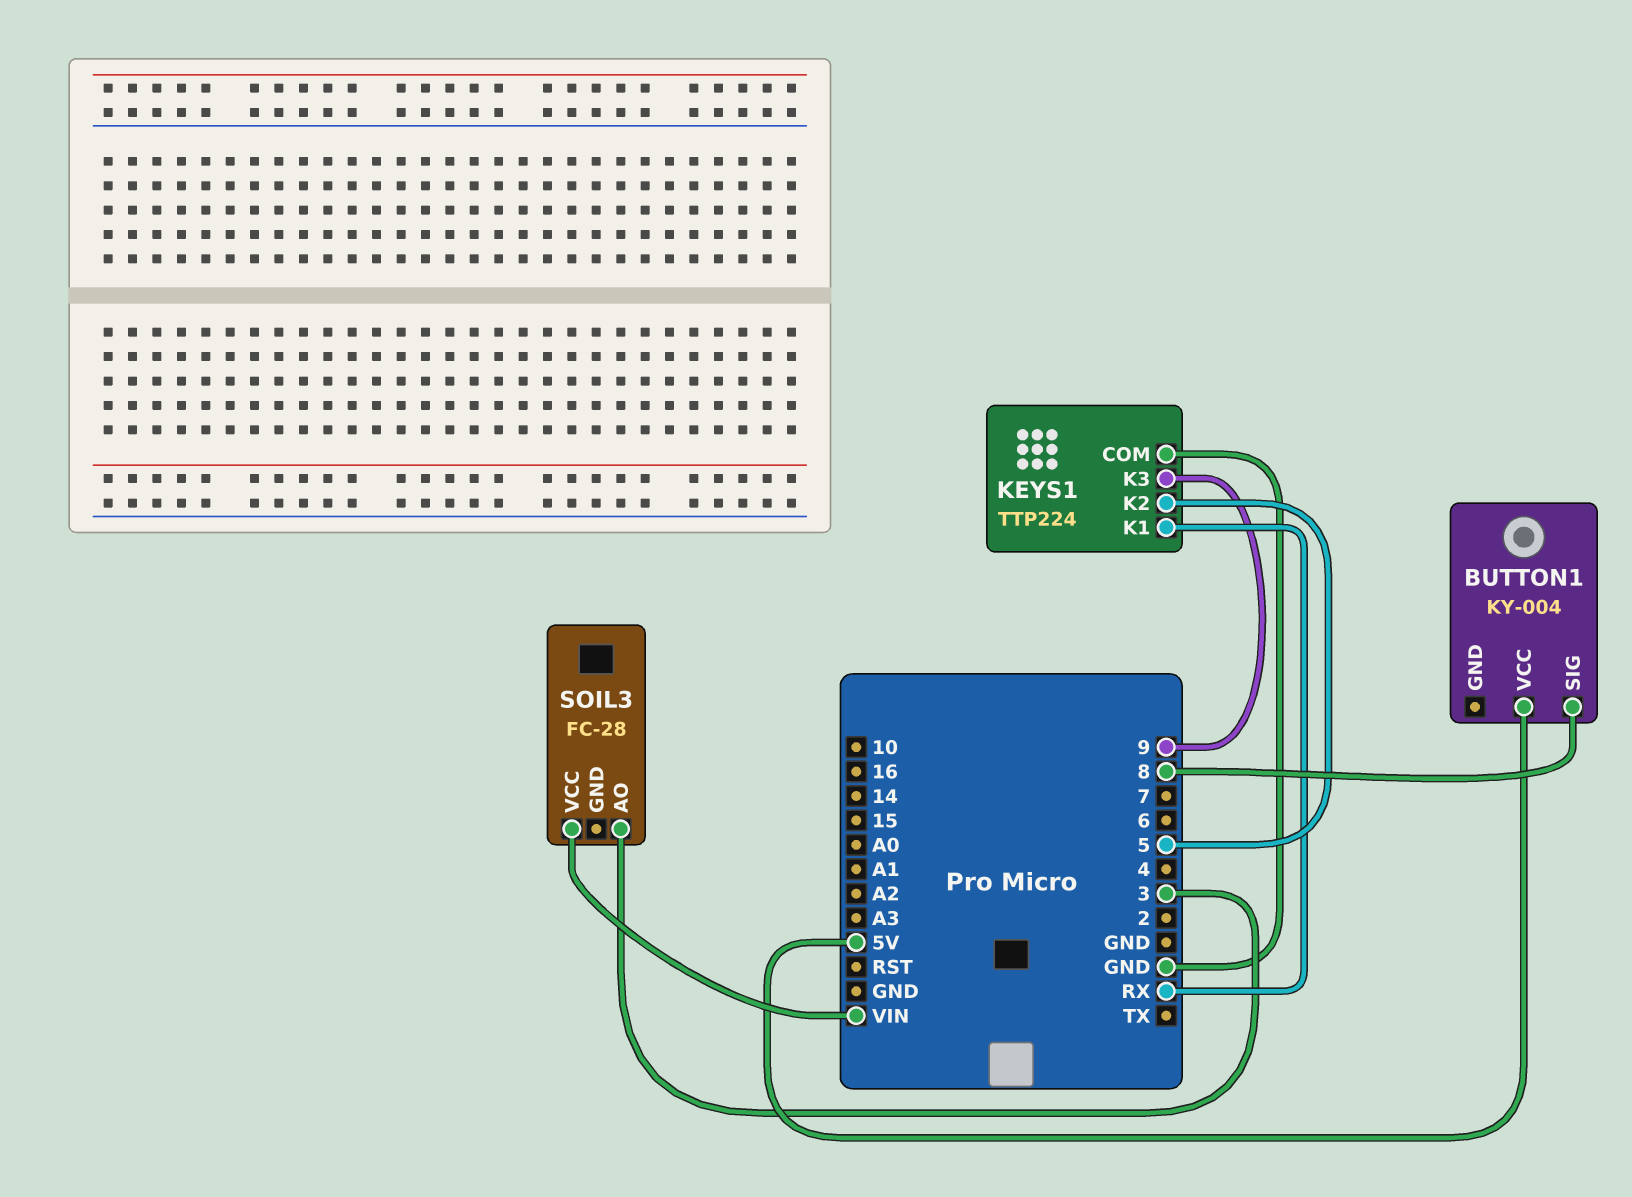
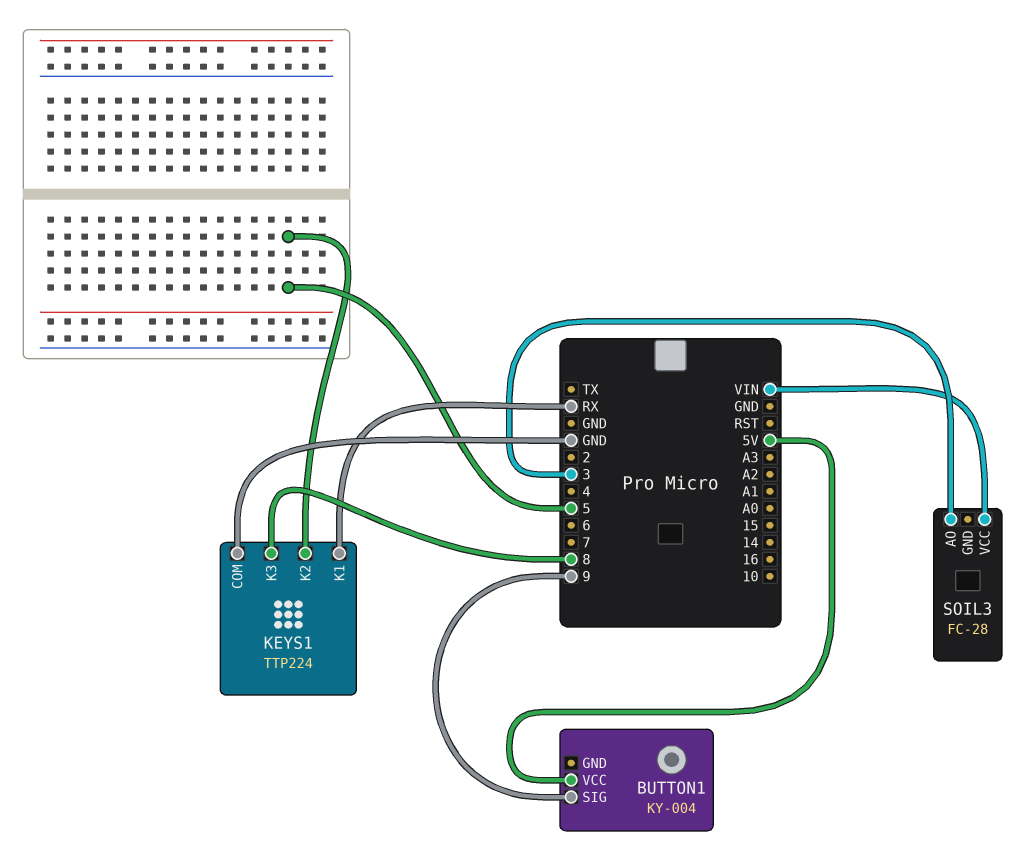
BUTTON1 pin SIG: 8 -> 9
KEYS1 pin K3: 9 -> 8

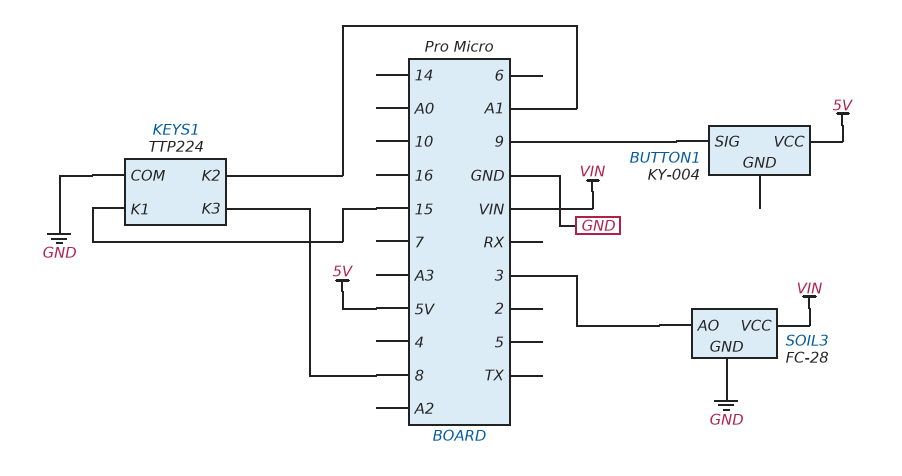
KEYS1 pin K1: RX -> 15
KEYS1 pin K2: 5 -> A1
SOIL3 pin GND: none -> GND

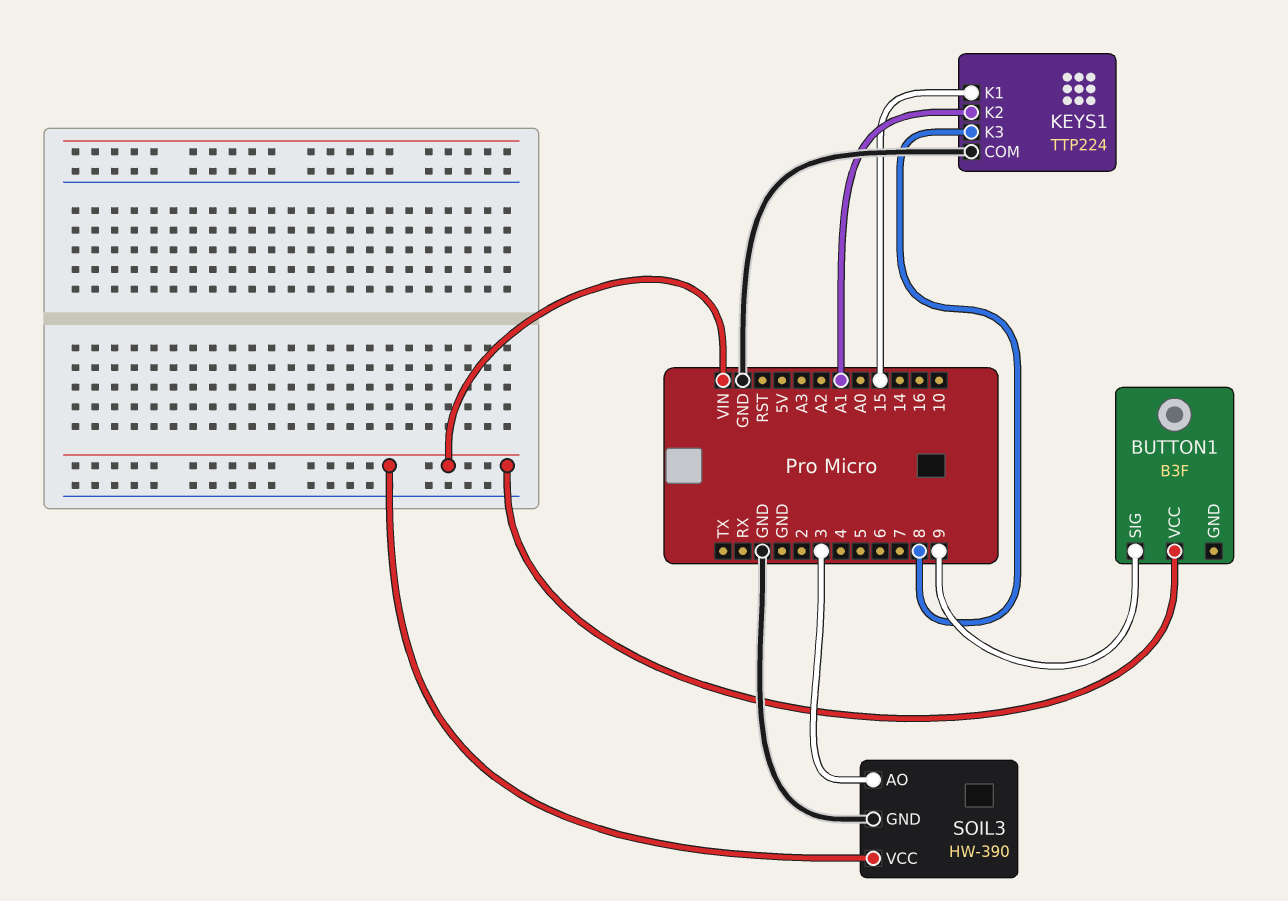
BUTTON1: KY-004 -> B3F
BUTTON1 pin VCC: 5V -> VIN
SOIL3: FC-28 -> HW-390

